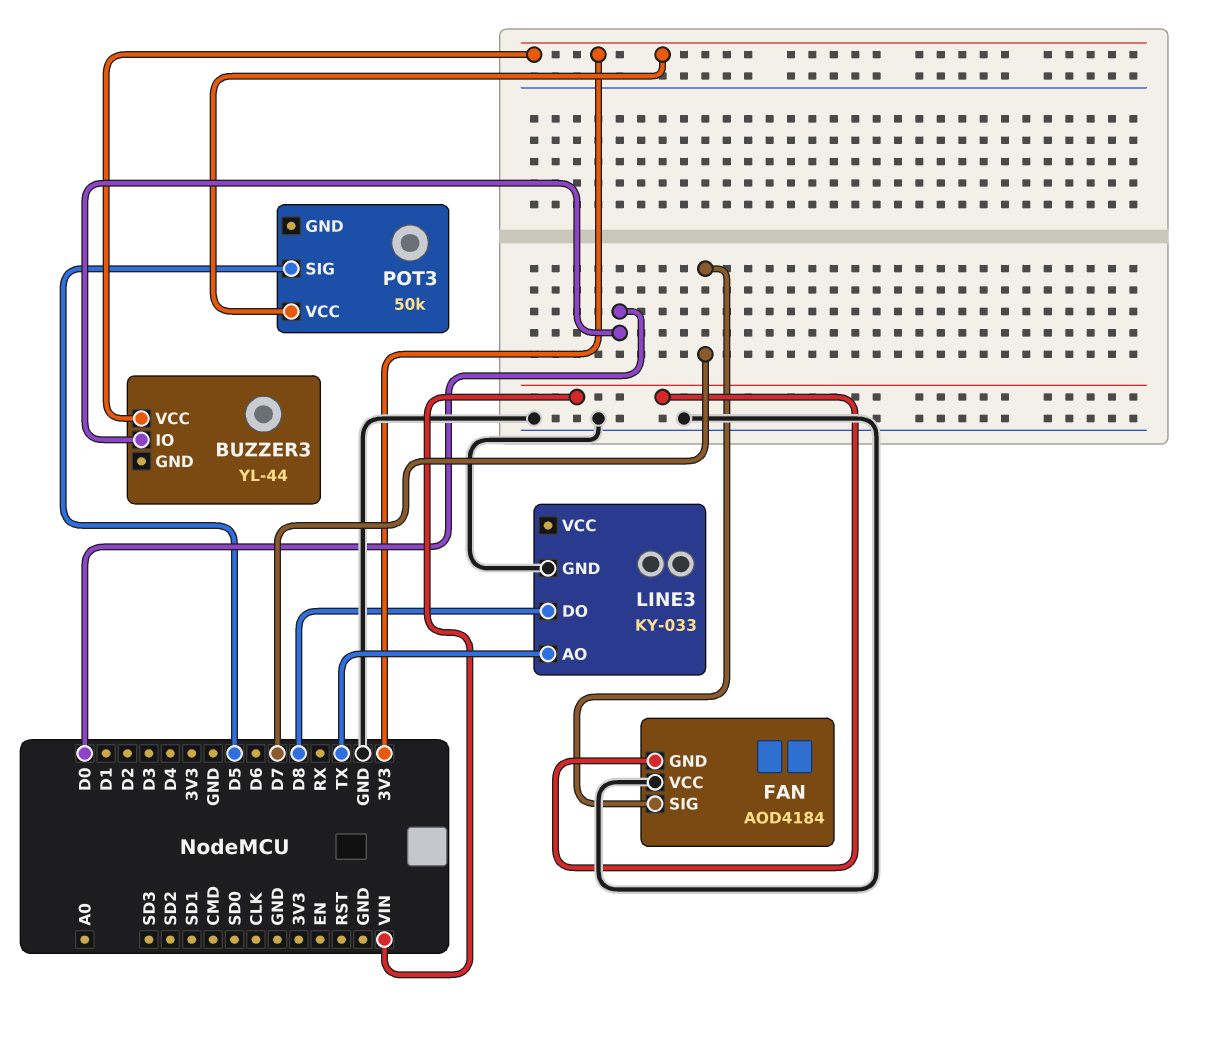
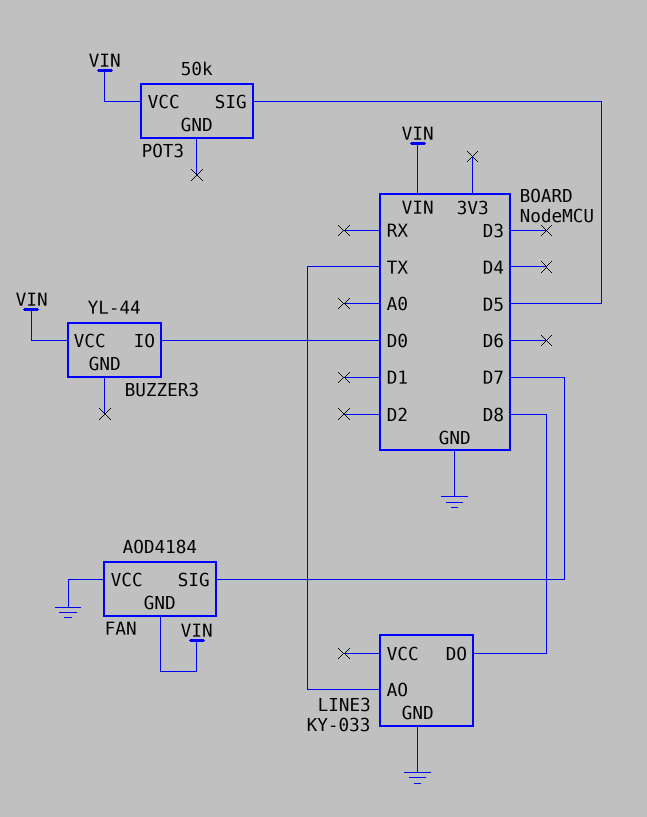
BUZZER3 pin VCC: 3V3 -> VIN
POT3 pin VCC: 3V3 -> VIN

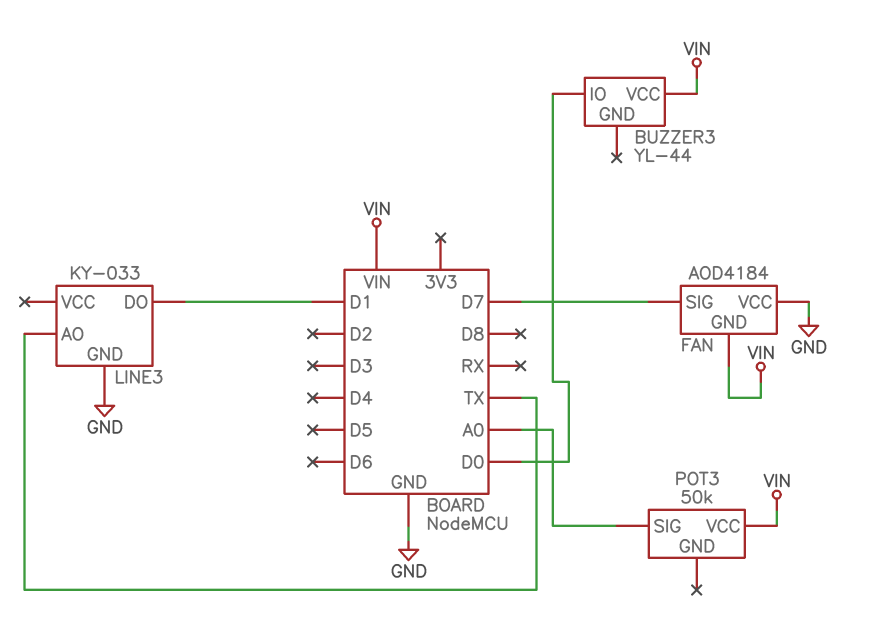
LINE3 pin DO: D8 -> D1
POT3 pin SIG: D5 -> A0

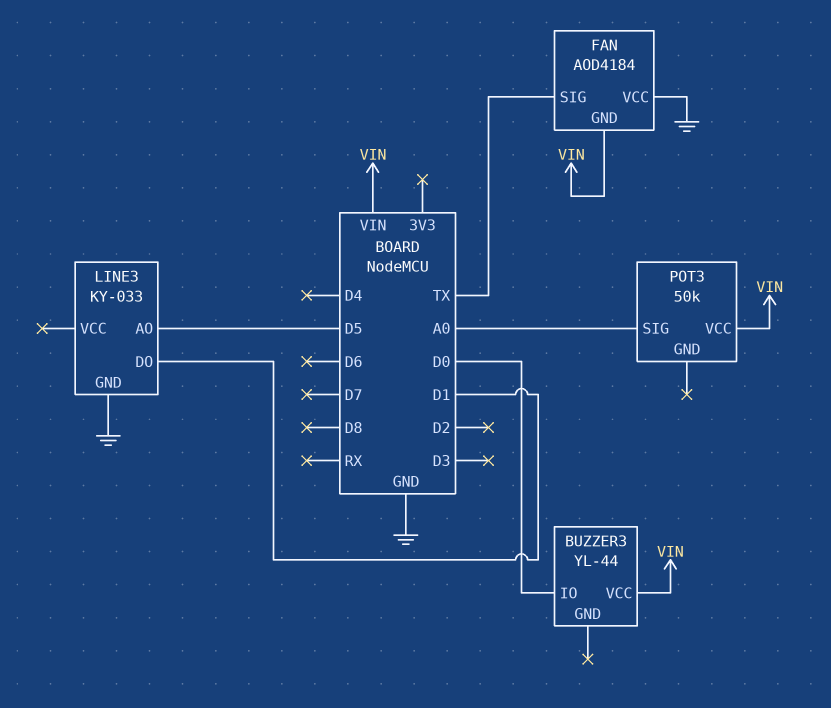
FAN pin SIG: D7 -> TX
LINE3 pin AO: TX -> D5

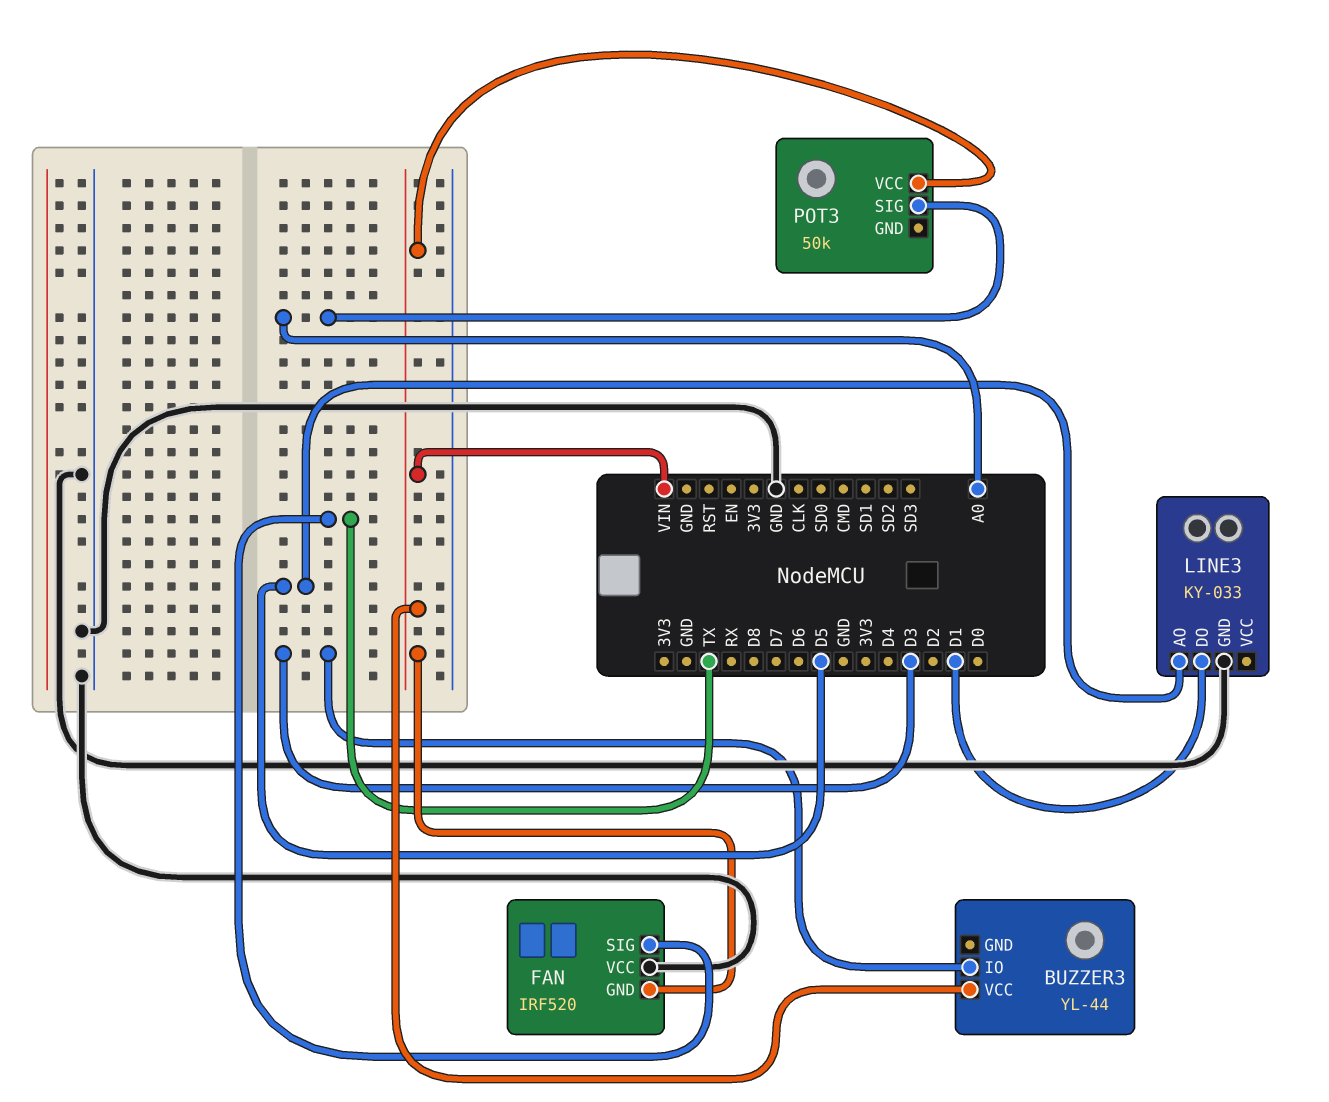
BUZZER3 pin IO: D0 -> D3
FAN: AOD4184 -> IRF520

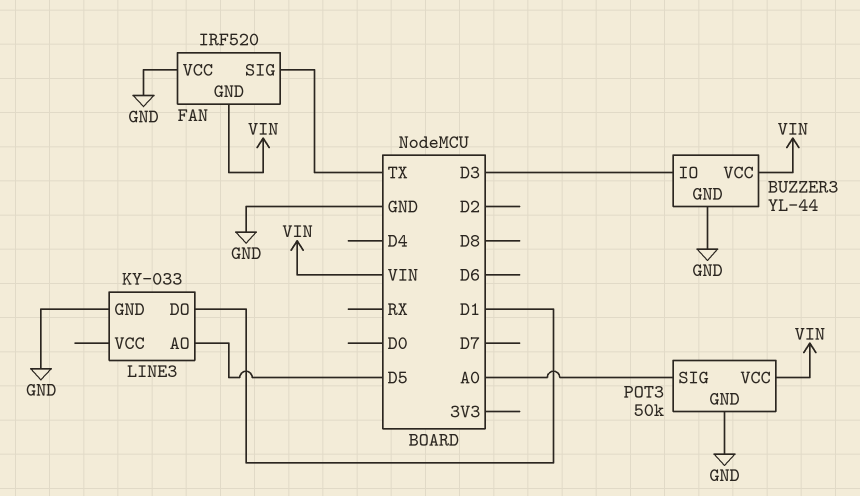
BUZZER3 pin GND: none -> GND
POT3 pin GND: none -> GND

